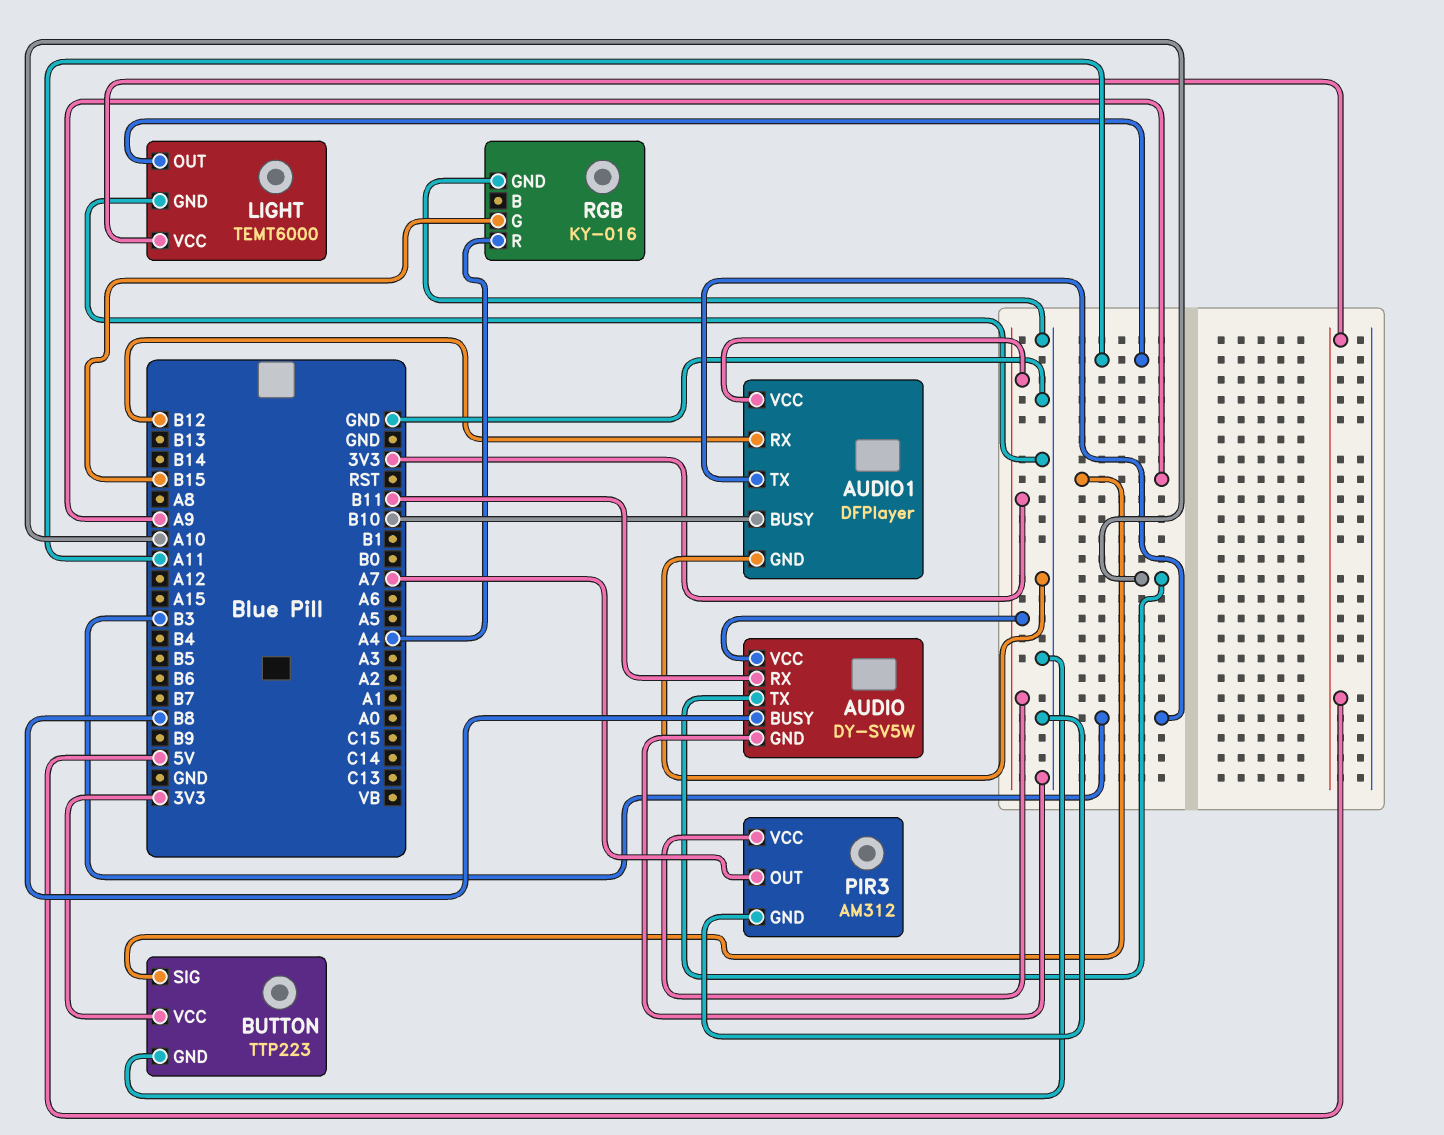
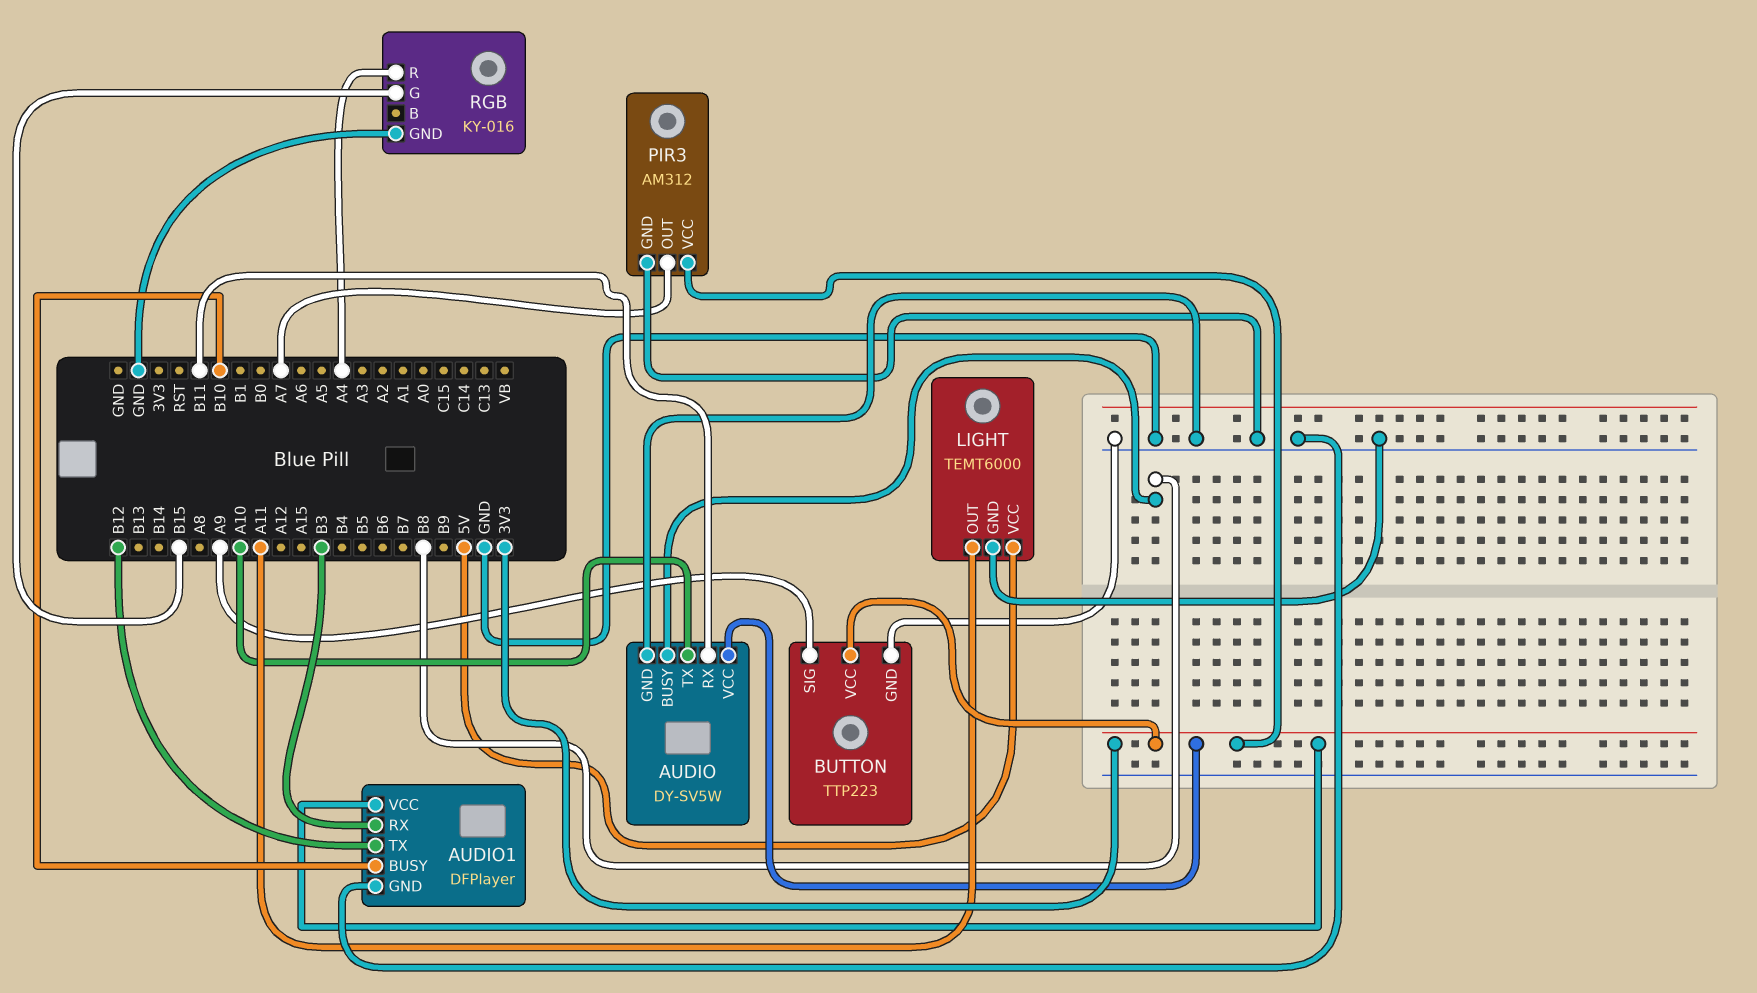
AUDIO1 pin RX: B12 -> B3
AUDIO1 pin TX: B3 -> B12

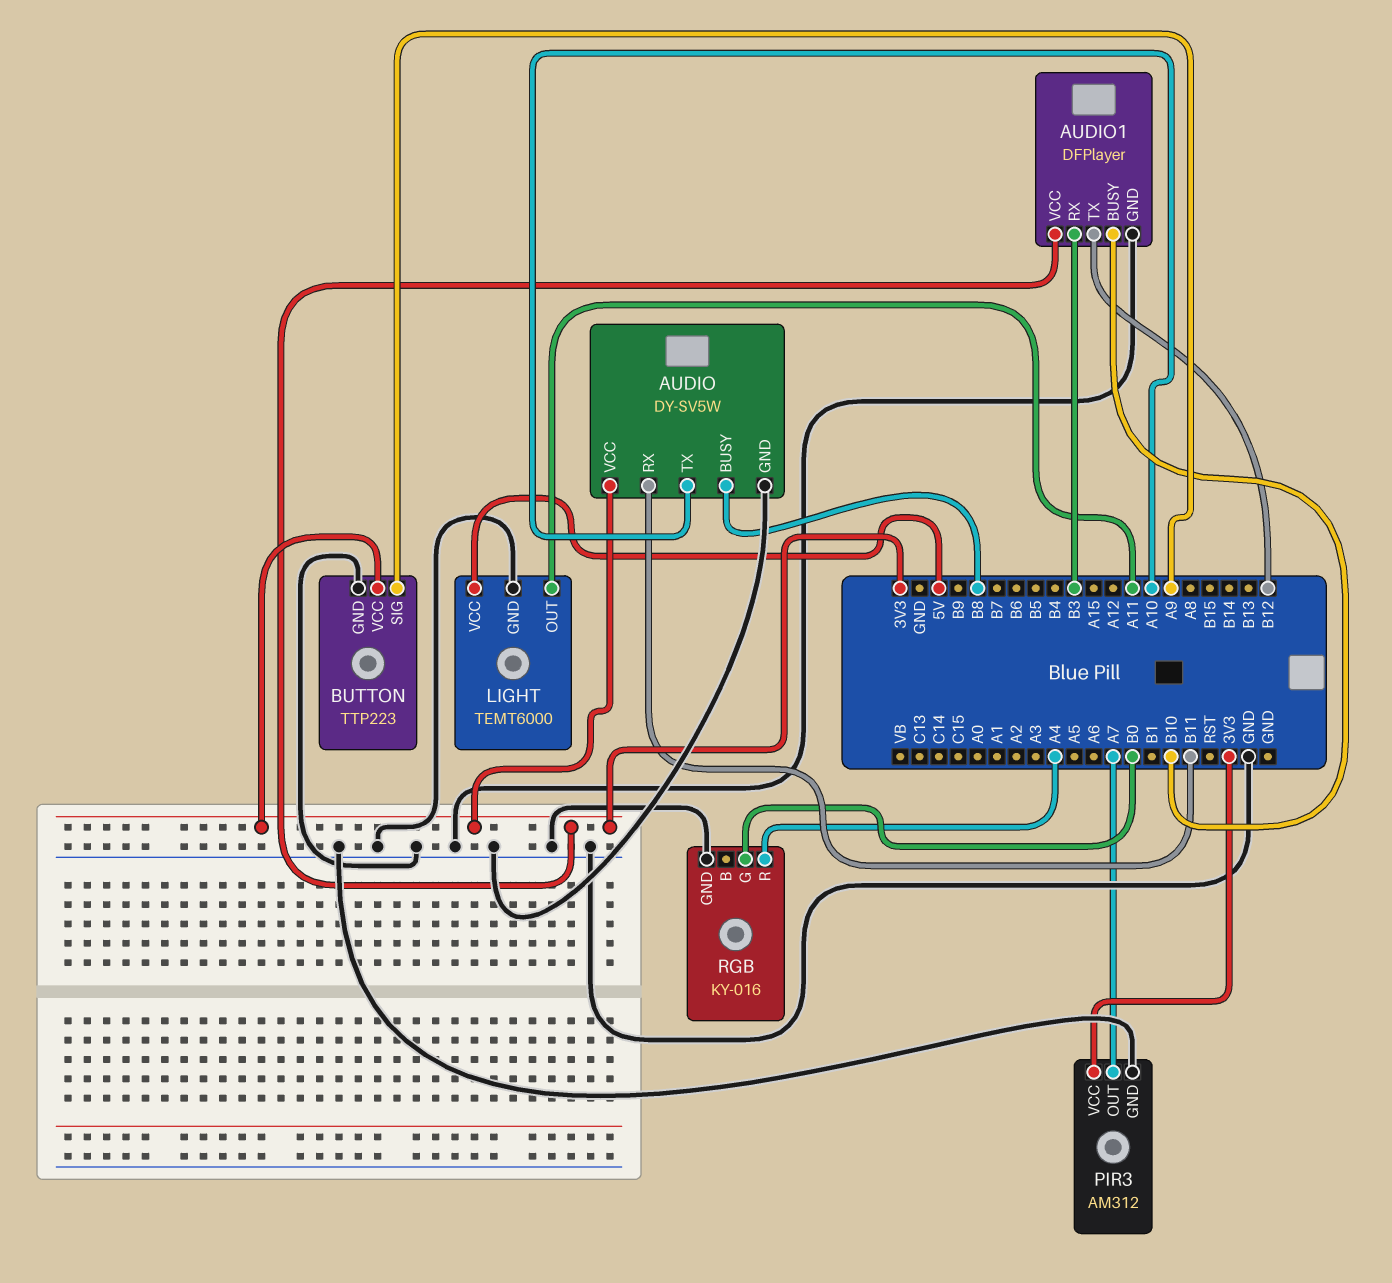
RGB pin G: B15 -> B0

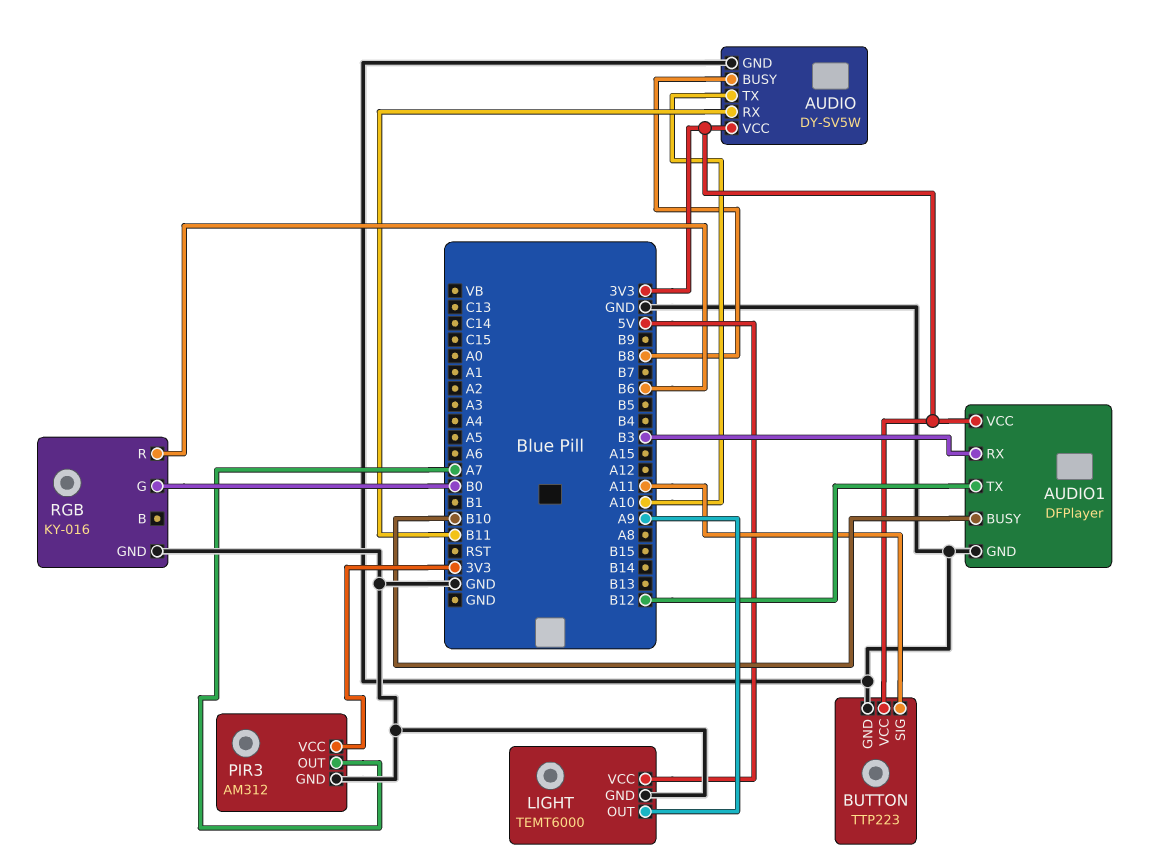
BUTTON pin SIG: A9 -> A11
LIGHT pin OUT: A11 -> A9
RGB pin R: A4 -> B6

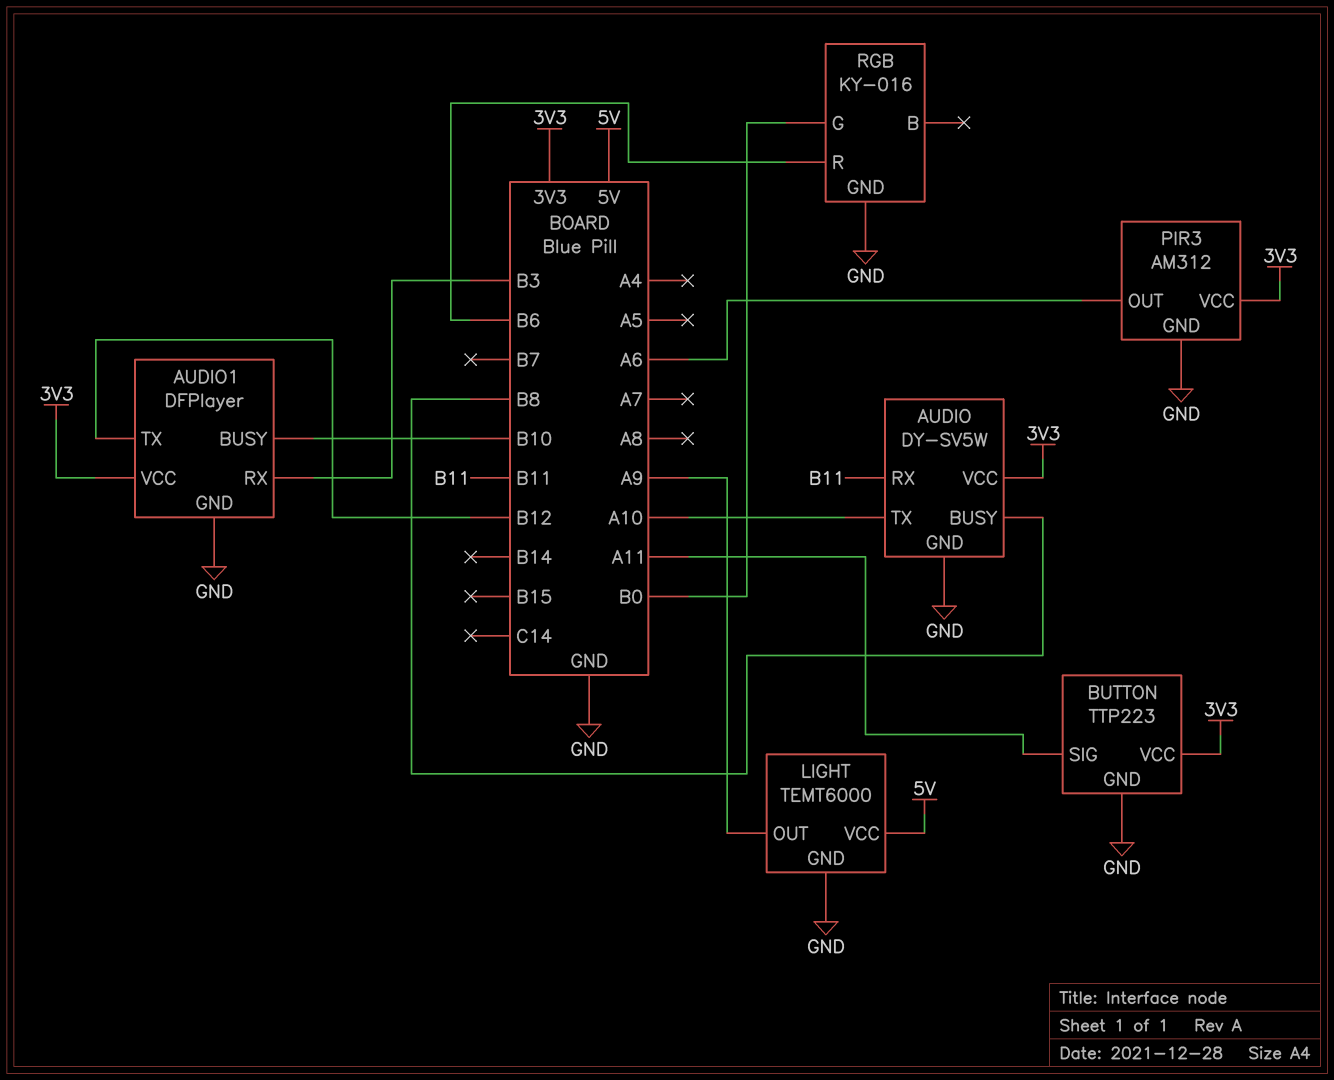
PIR3 pin OUT: A7 -> A6

